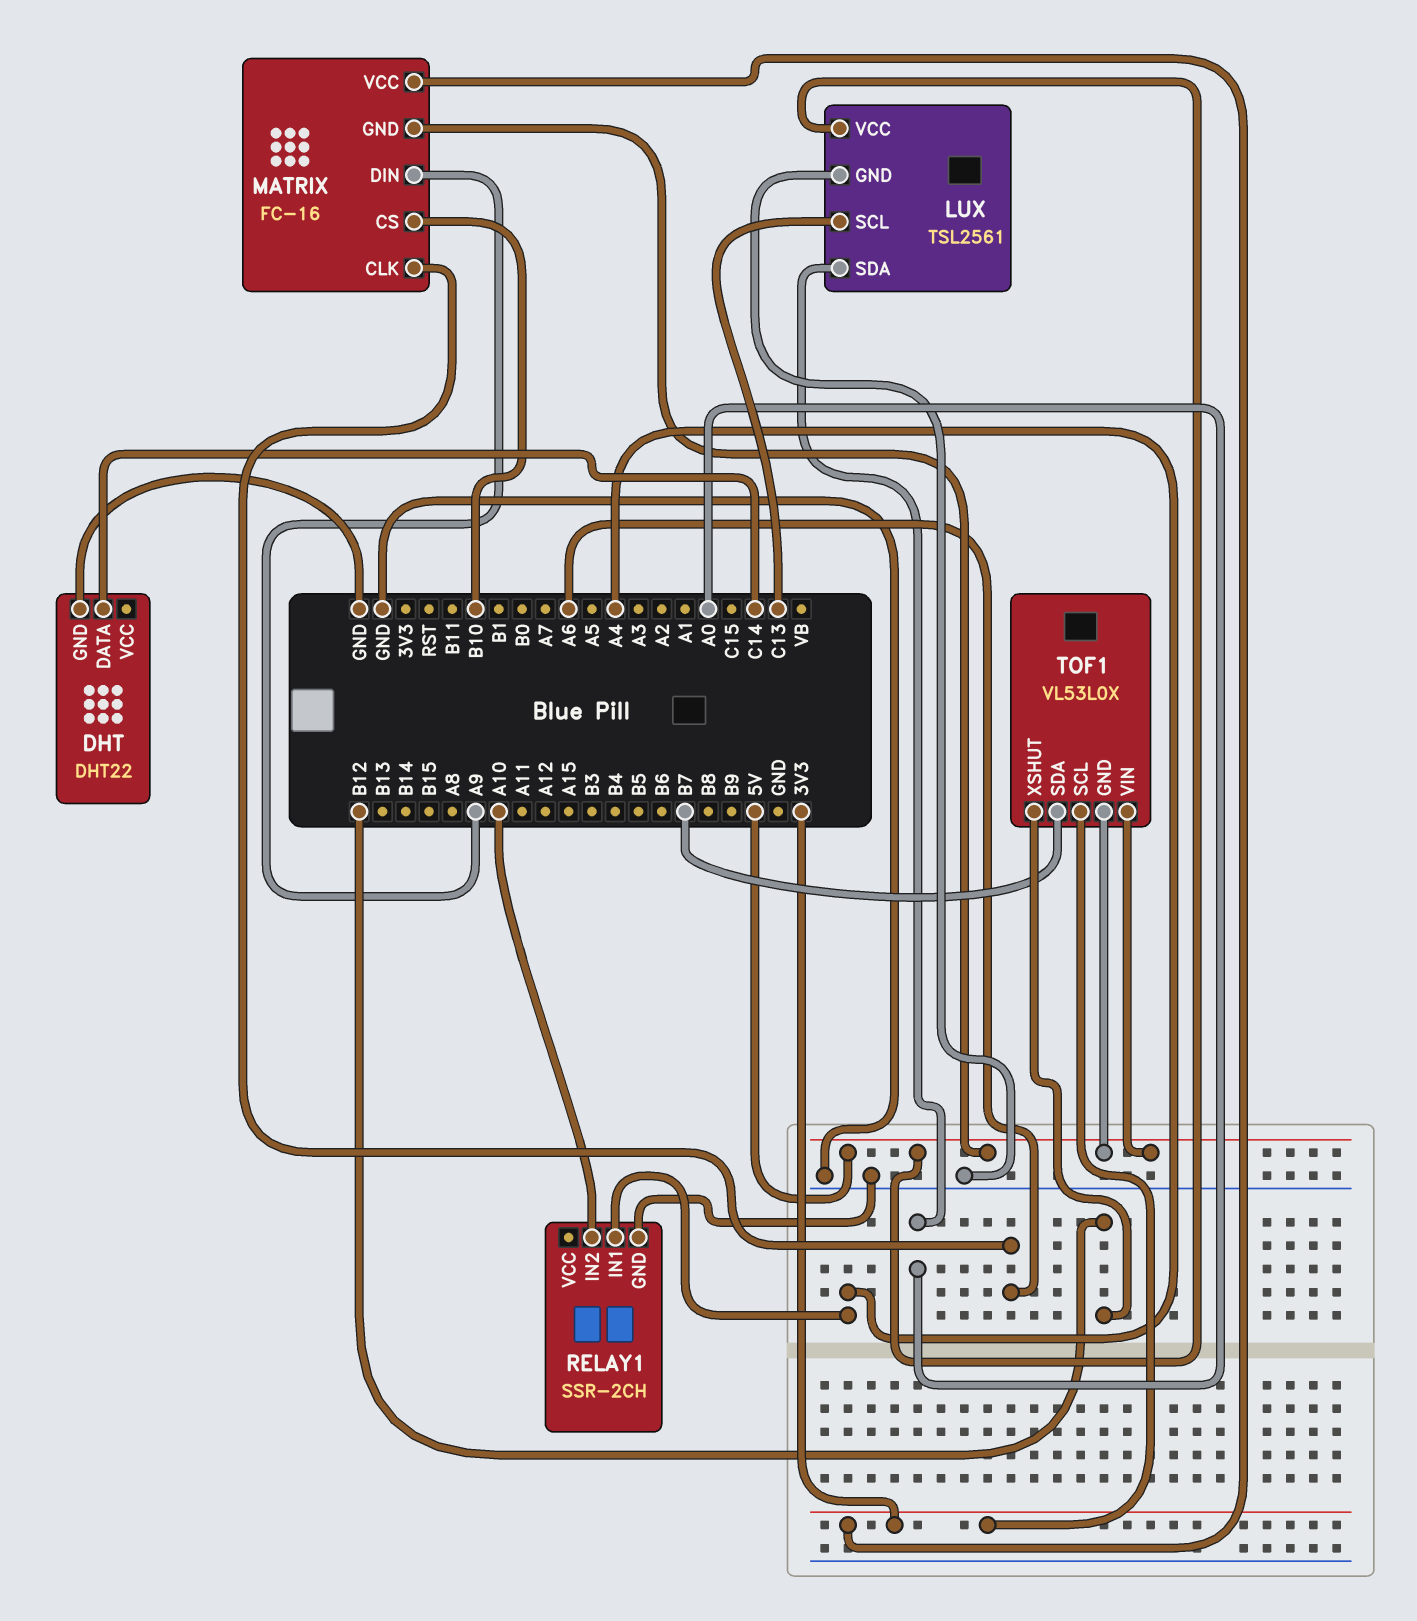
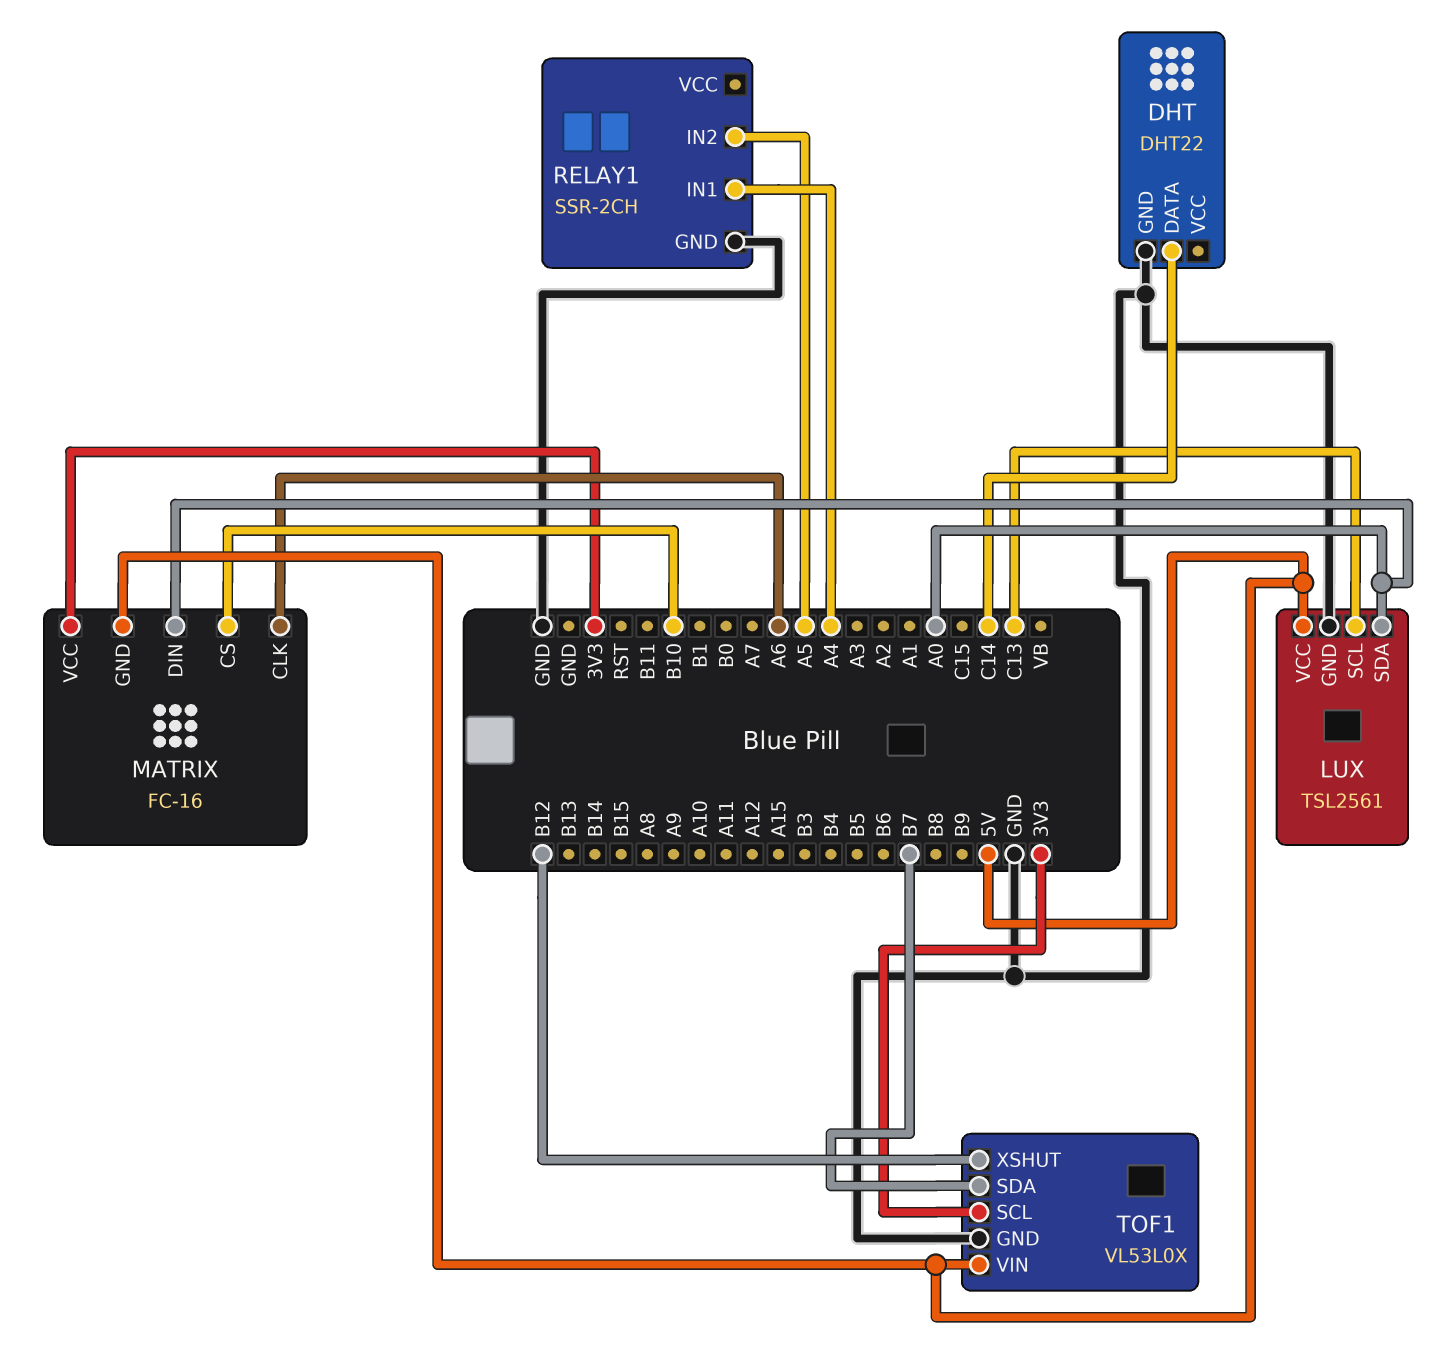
MATRIX pin DIN: A9 -> A0
RELAY1 pin IN2: A10 -> A5
TOF1 pin GND: 5V -> GND

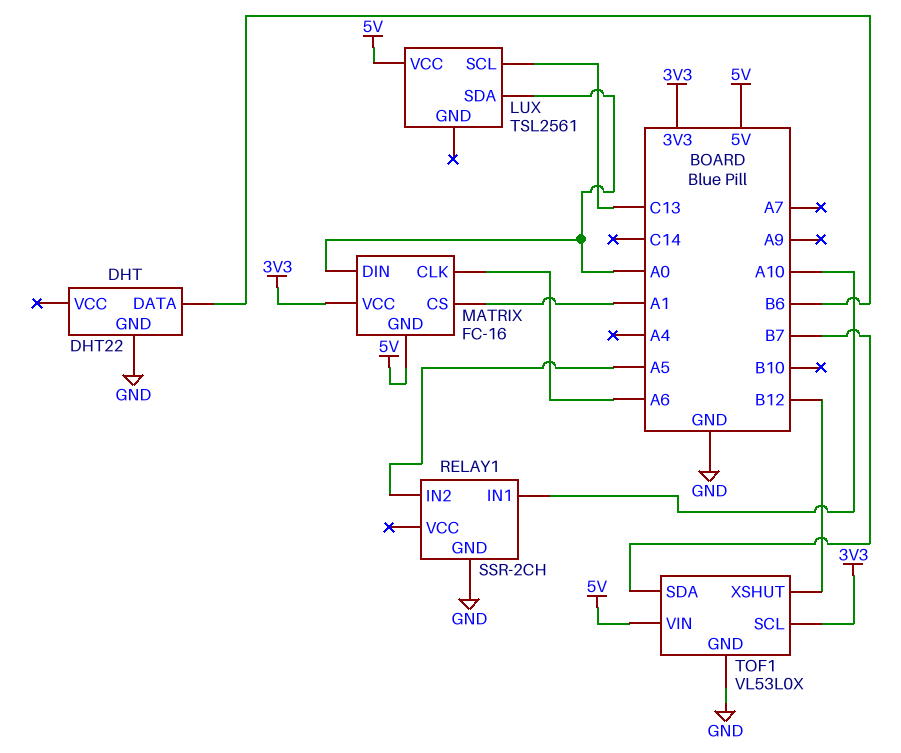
DHT pin DATA: C14 -> B6
LUX pin GND: GND -> none
MATRIX pin CS: B10 -> A1
RELAY1 pin IN1: A4 -> A10

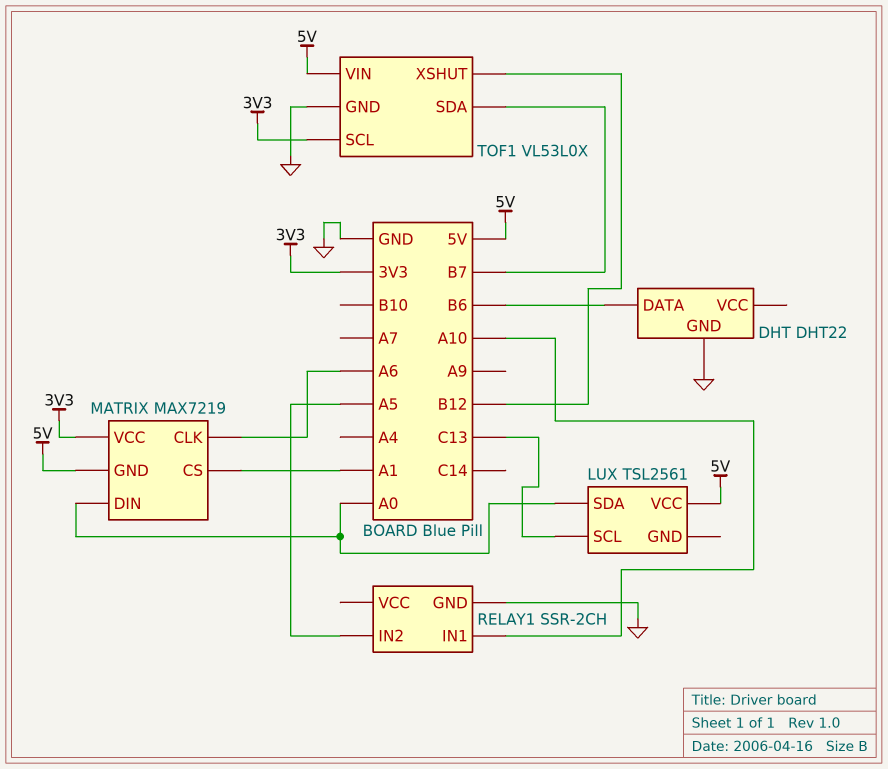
MATRIX: FC-16 -> MAX7219

